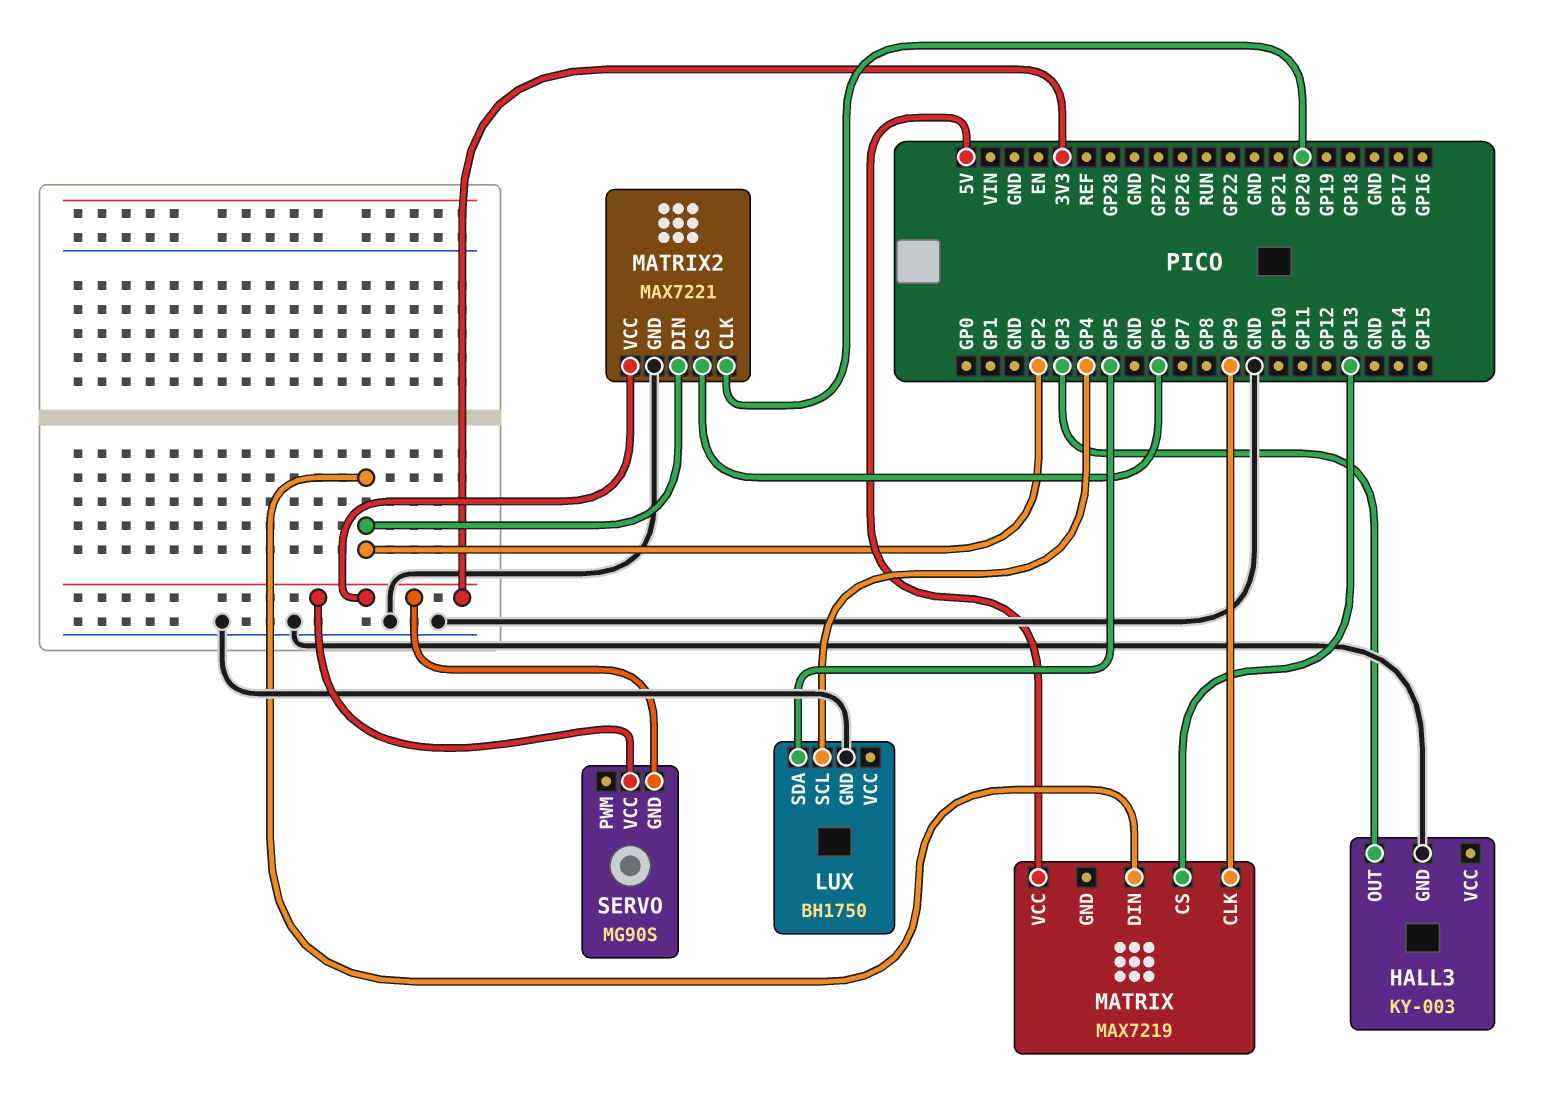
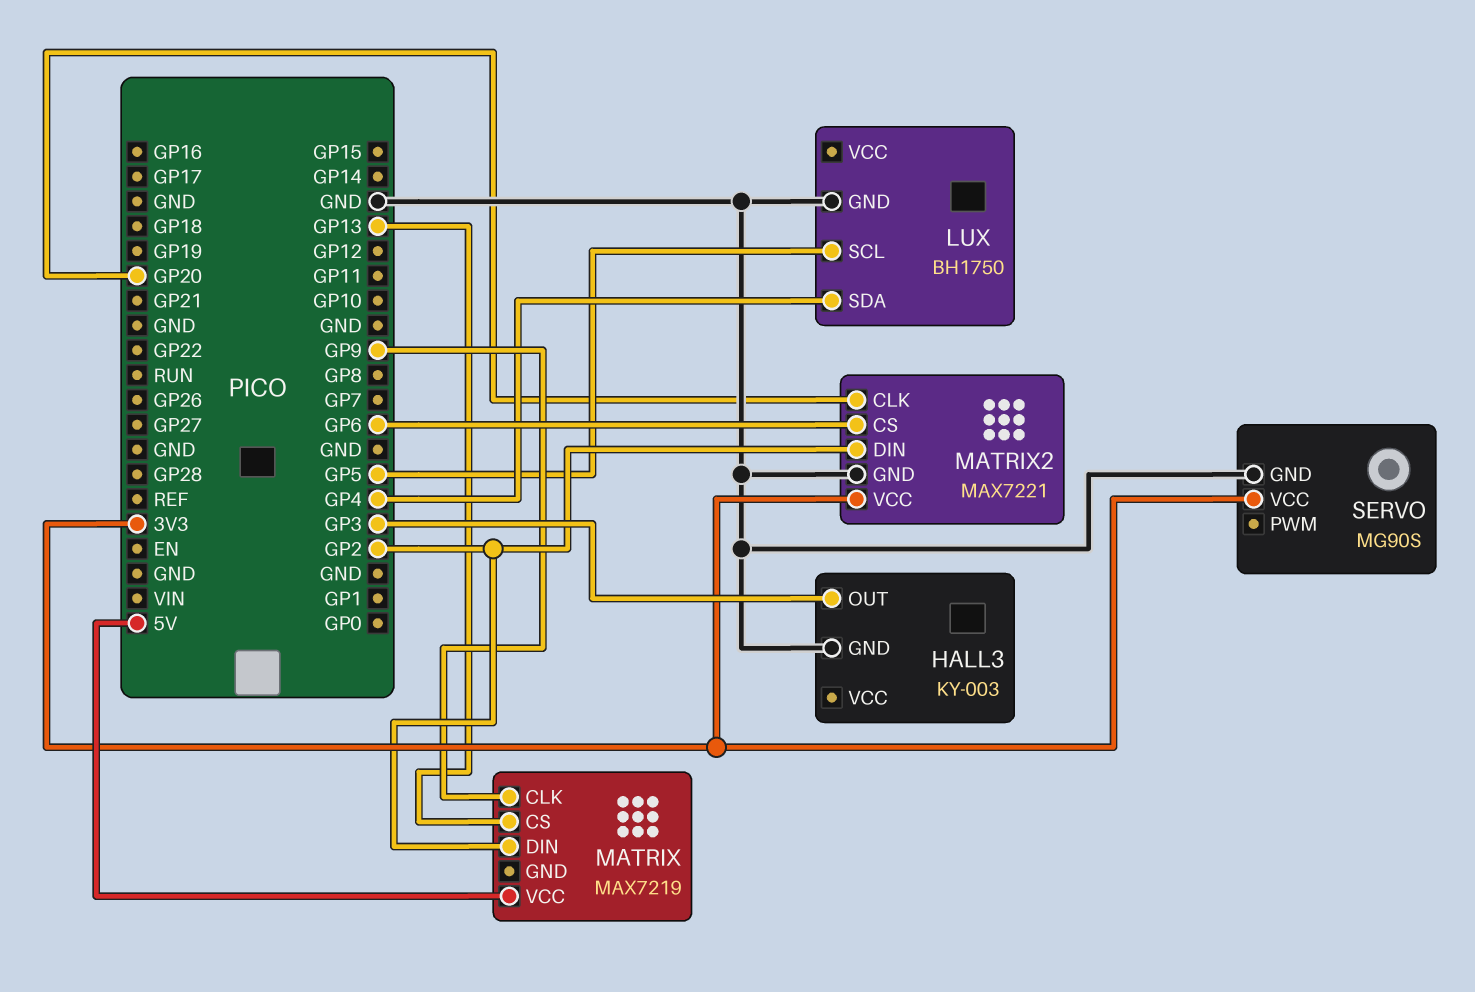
LUX pin SCL: GP4 -> GP5
LUX pin SDA: GP5 -> GP4
SERVO pin GND: 3V3 -> GND

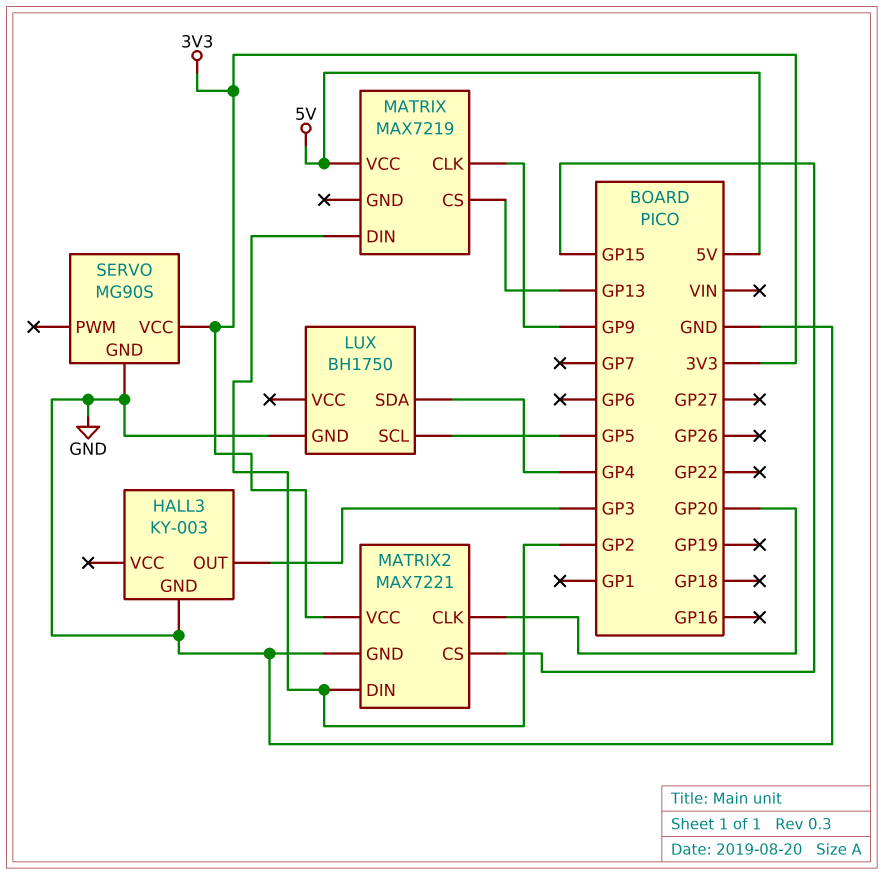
MATRIX2 pin CS: GP6 -> GP15

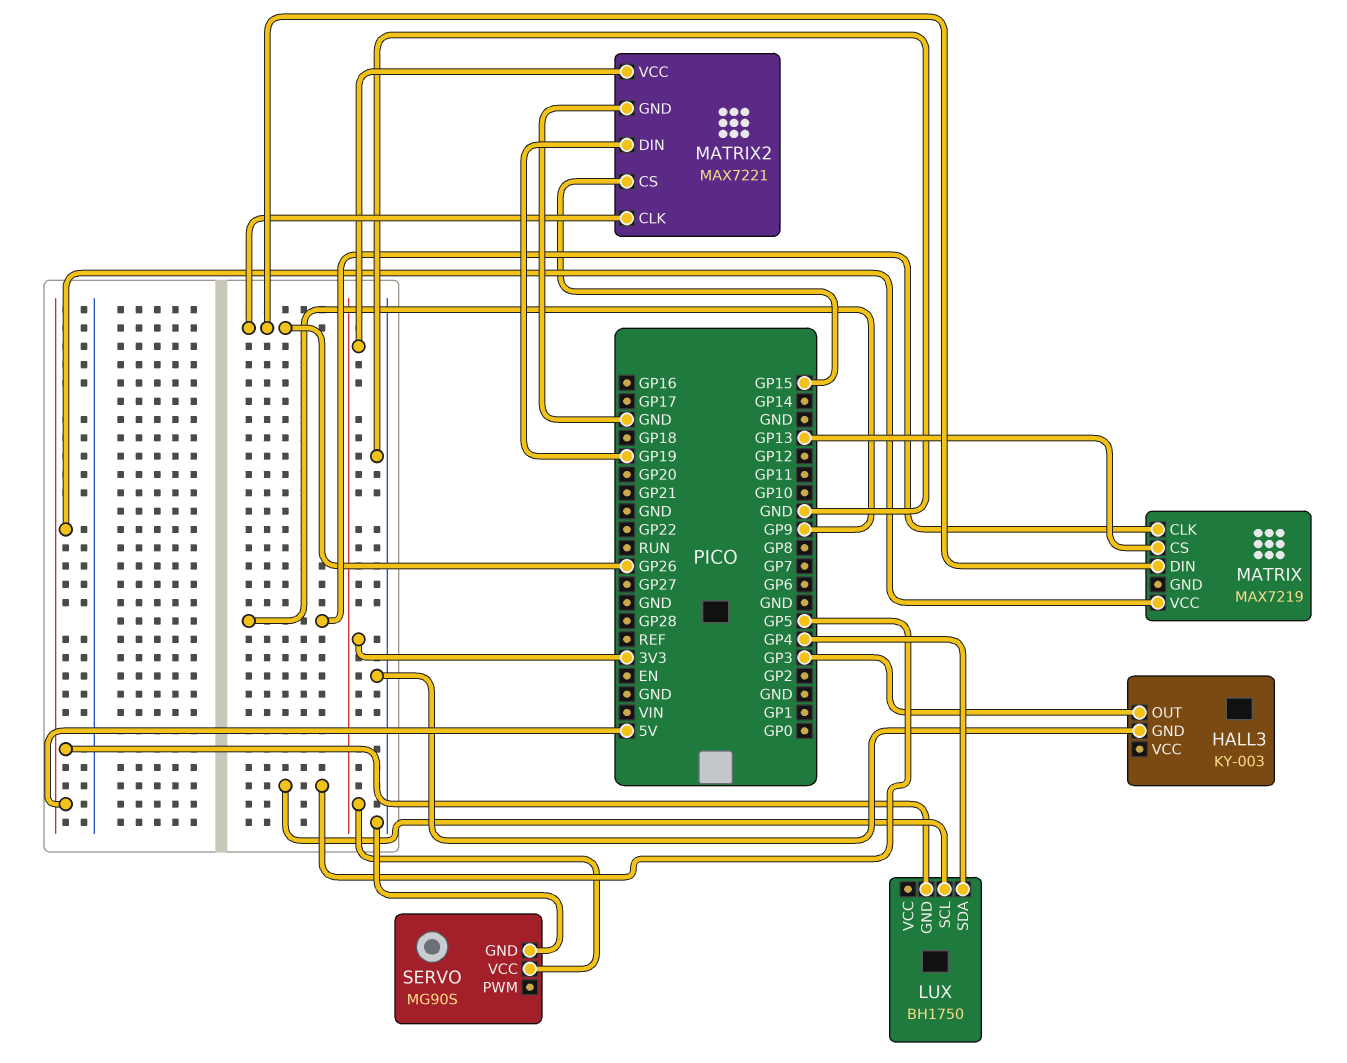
LUX pin GND: GND -> 5V
MATRIX pin DIN: GP2 -> GP26
MATRIX2 pin CLK: GP20 -> GP26
MATRIX2 pin DIN: GP2 -> GP19

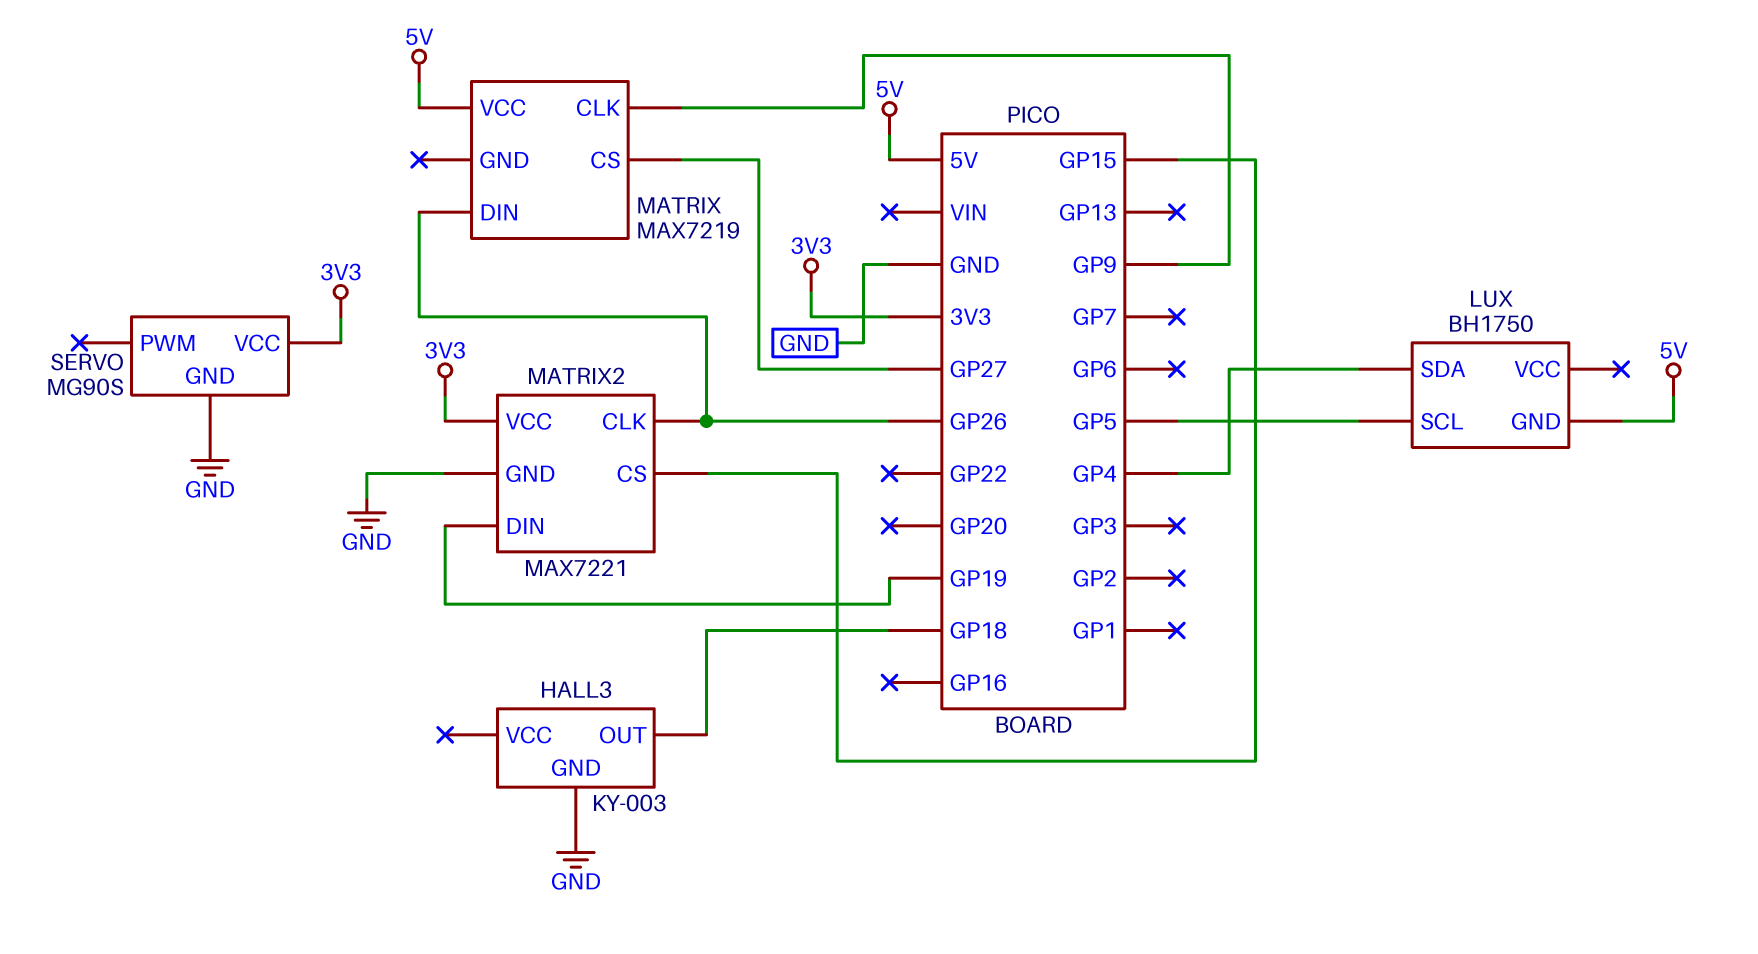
HALL3 pin OUT: GP3 -> GP18
MATRIX pin CS: GP13 -> GP27

